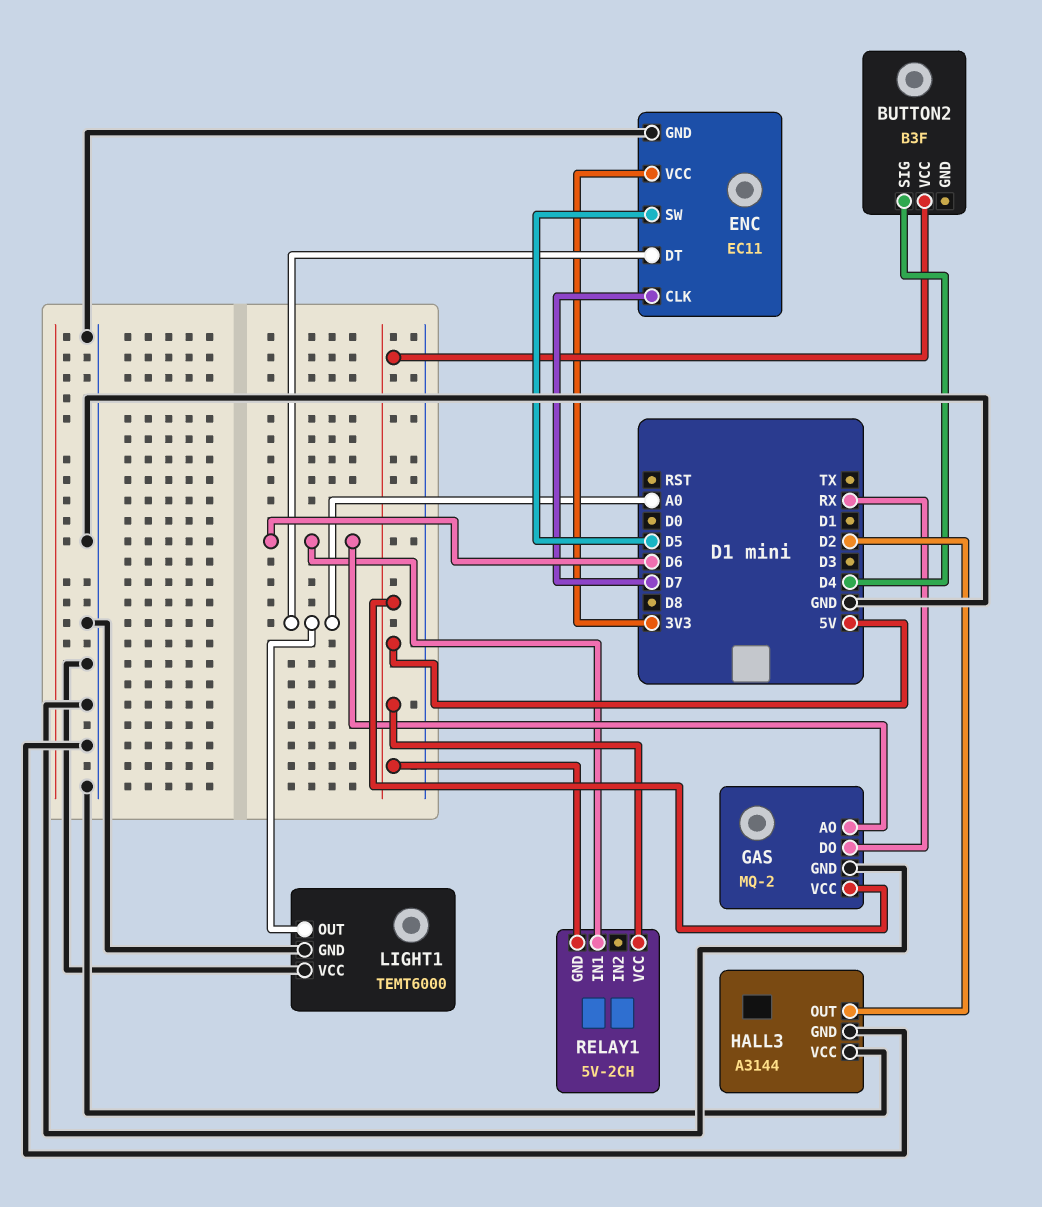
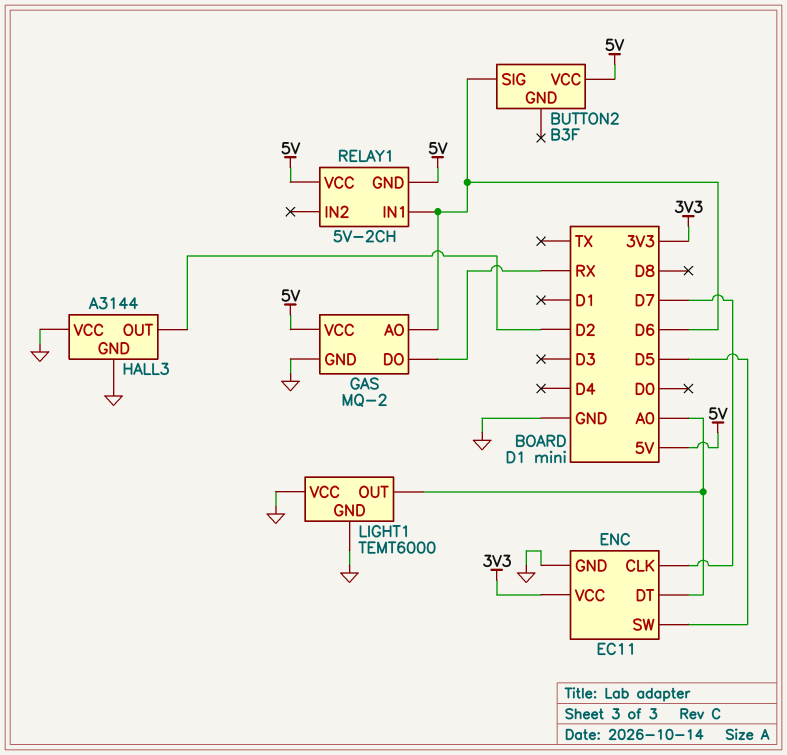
BUTTON2 pin SIG: D4 -> D6

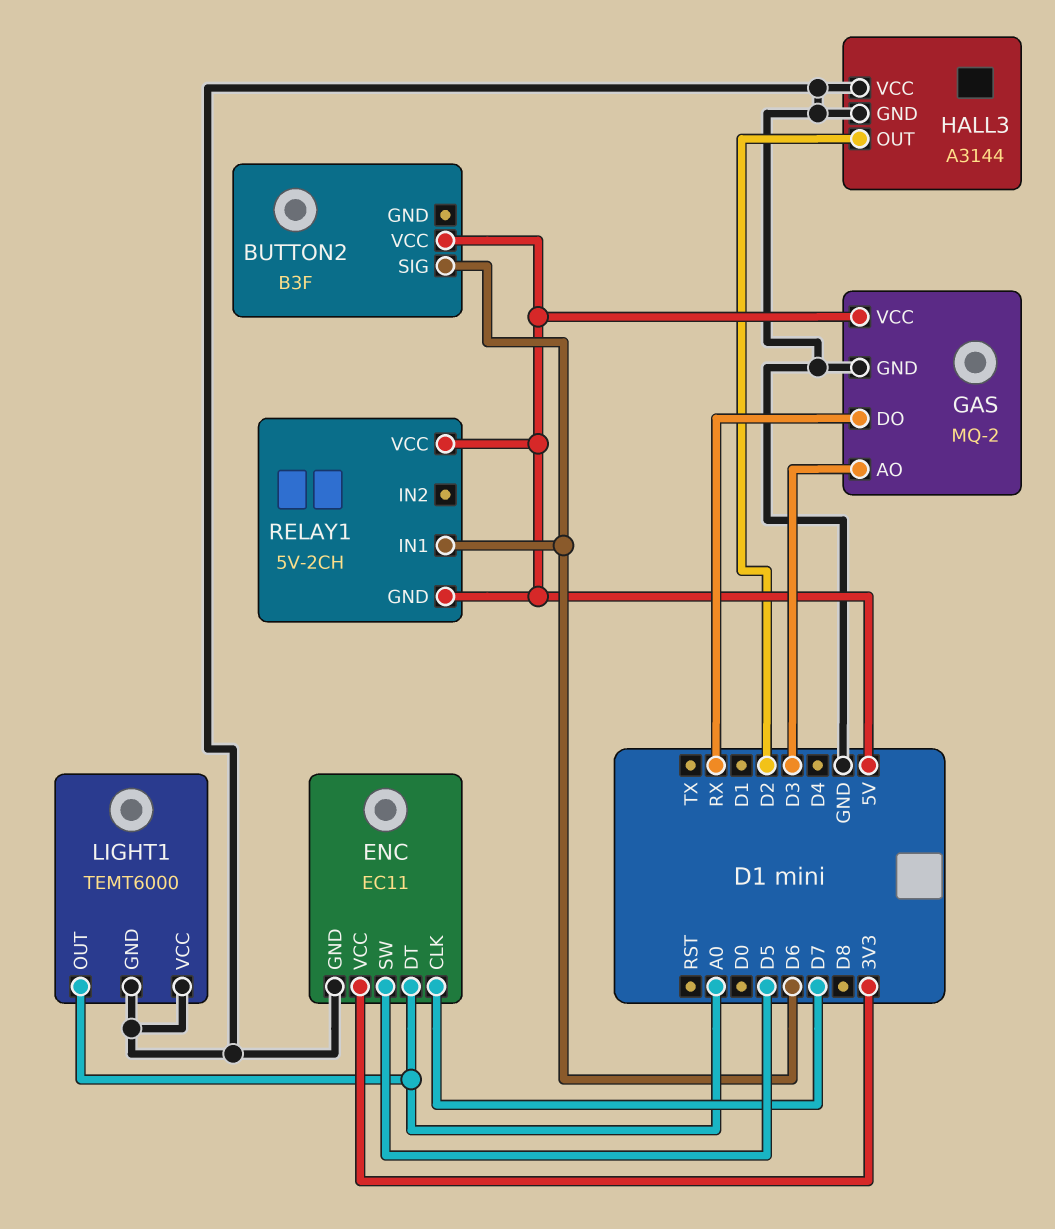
GAS pin AO: D6 -> D3

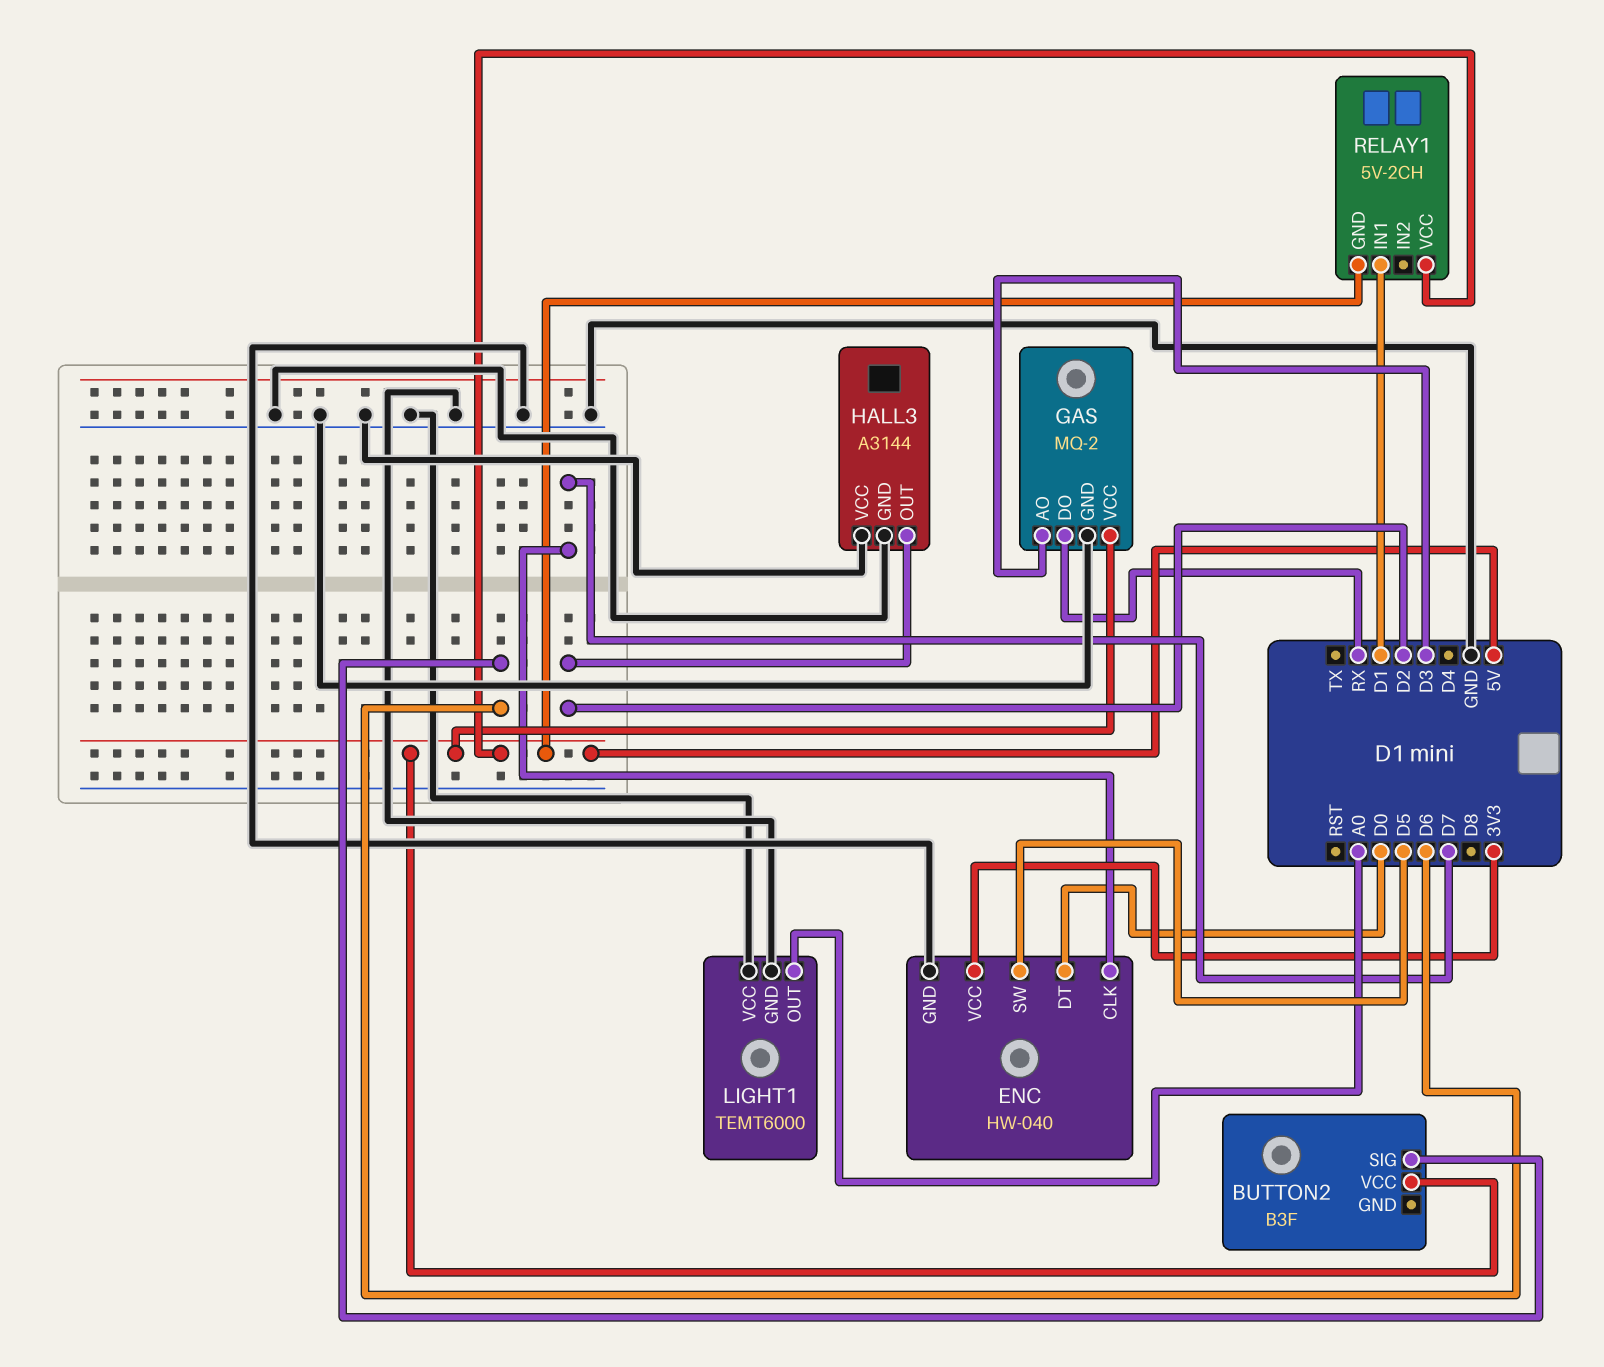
ENC: EC11 -> HW-040
ENC pin DT: A0 -> D0
RELAY1 pin IN1: D6 -> D1

